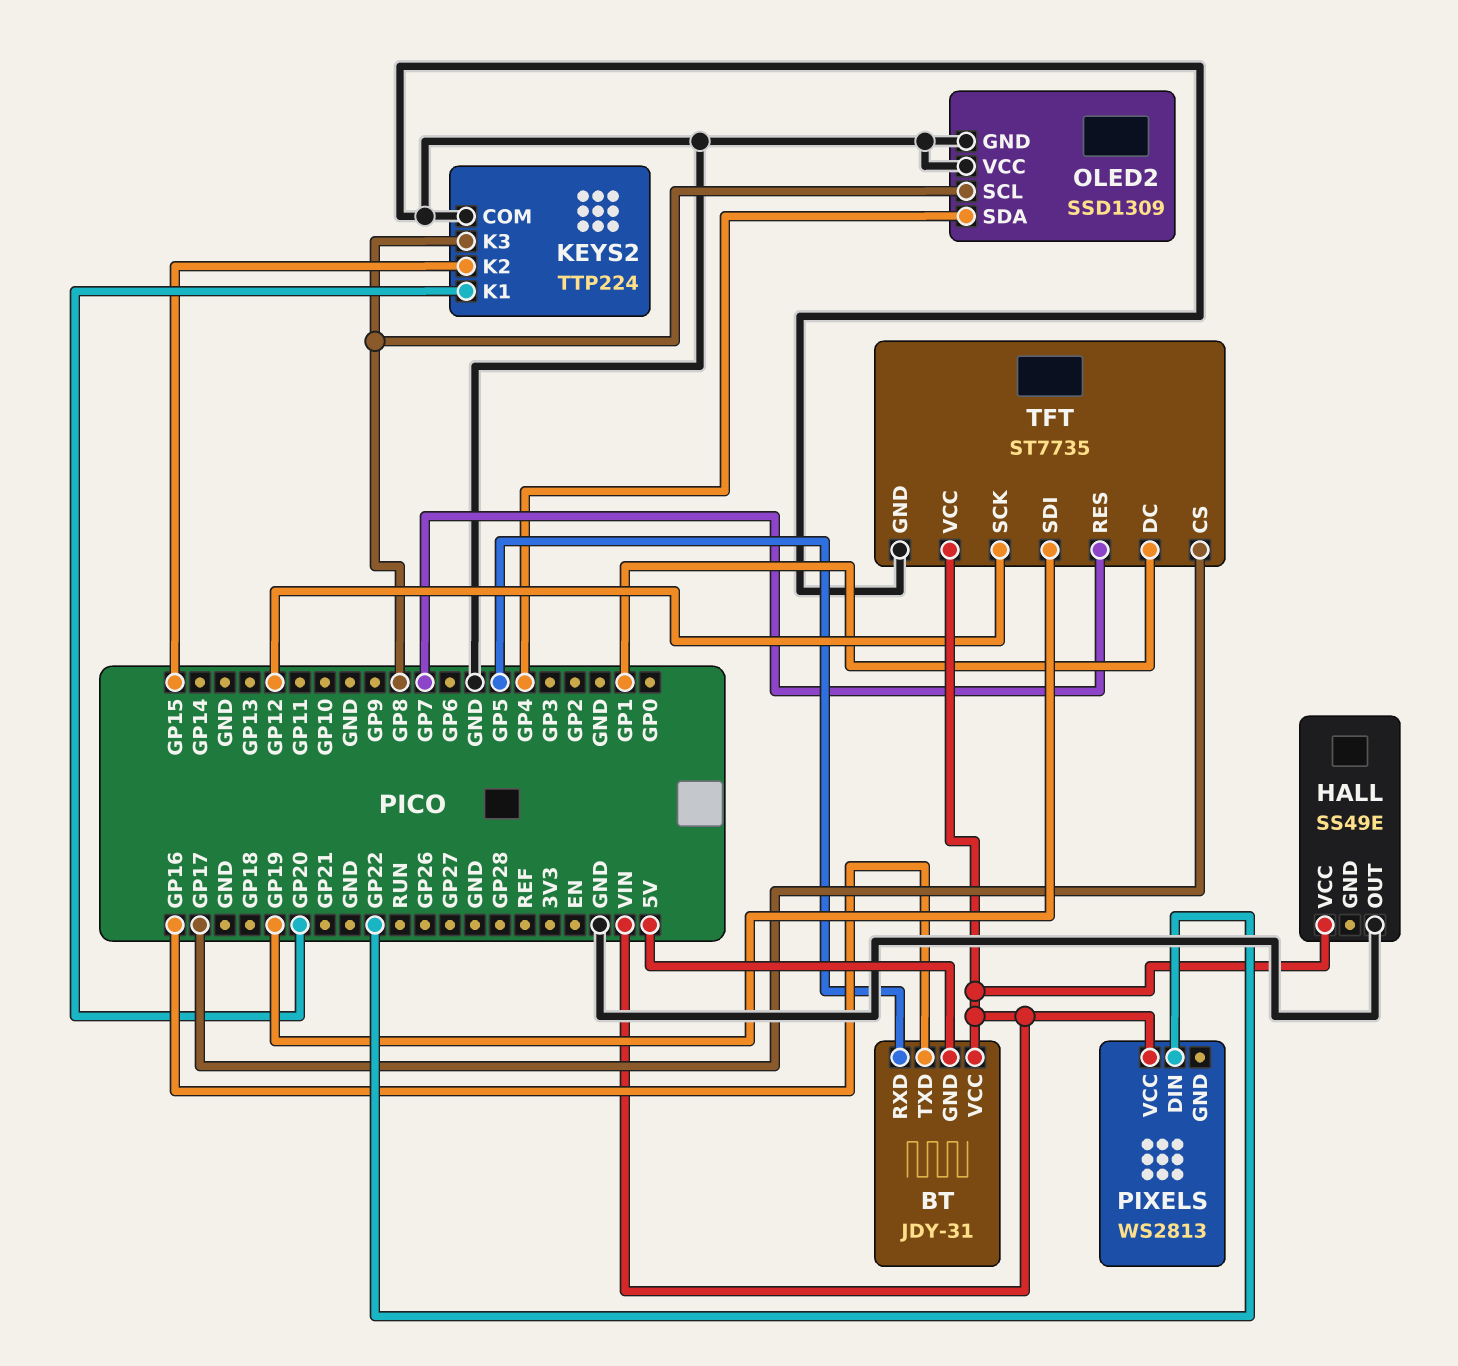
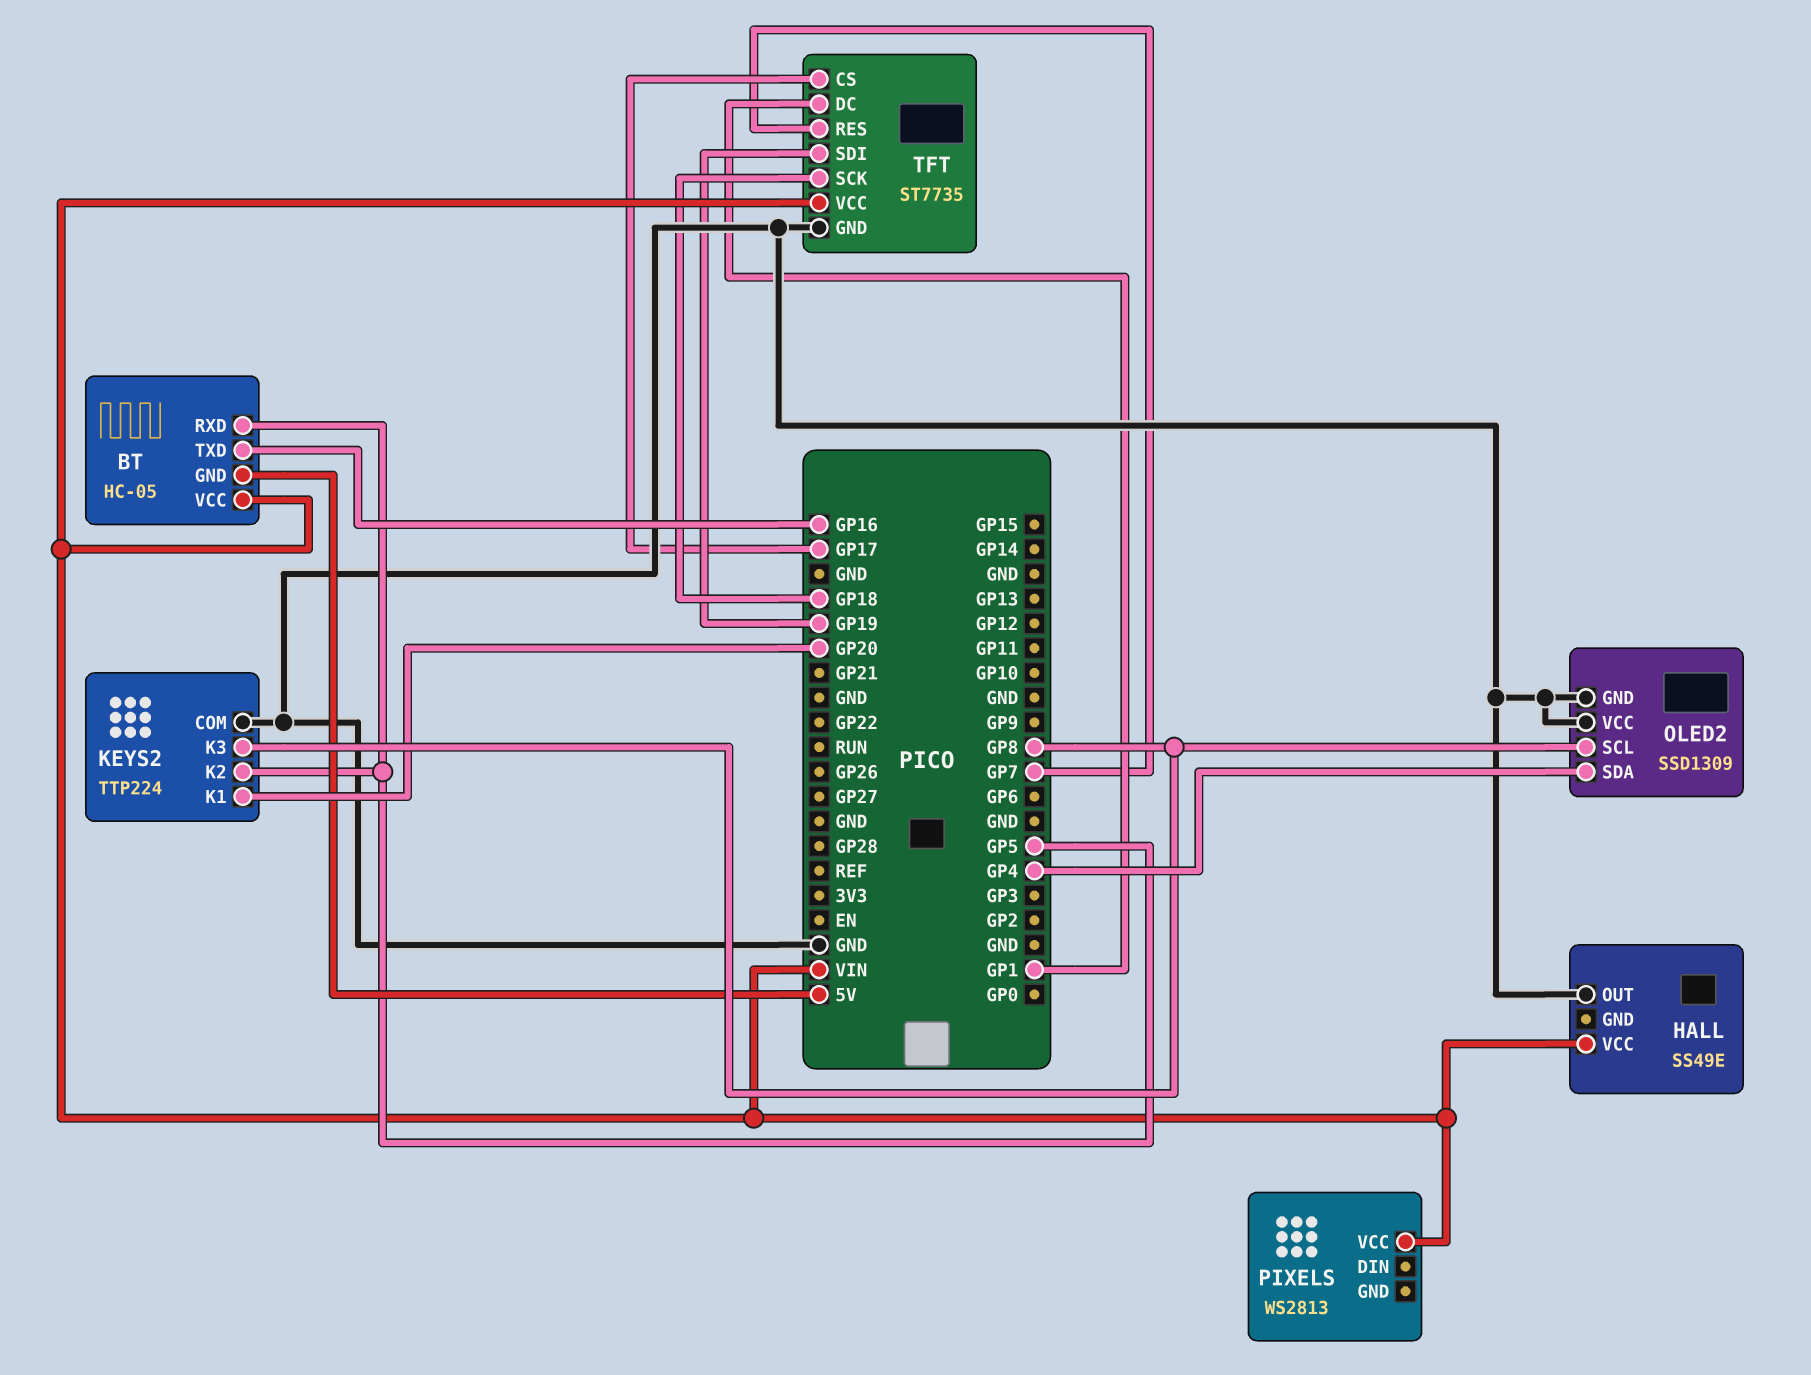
BT: JDY-31 -> HC-05
KEYS2 pin K2: GP15 -> GP5
PIXELS pin DIN: GP22 -> none
TFT pin SCK: GP12 -> GP18

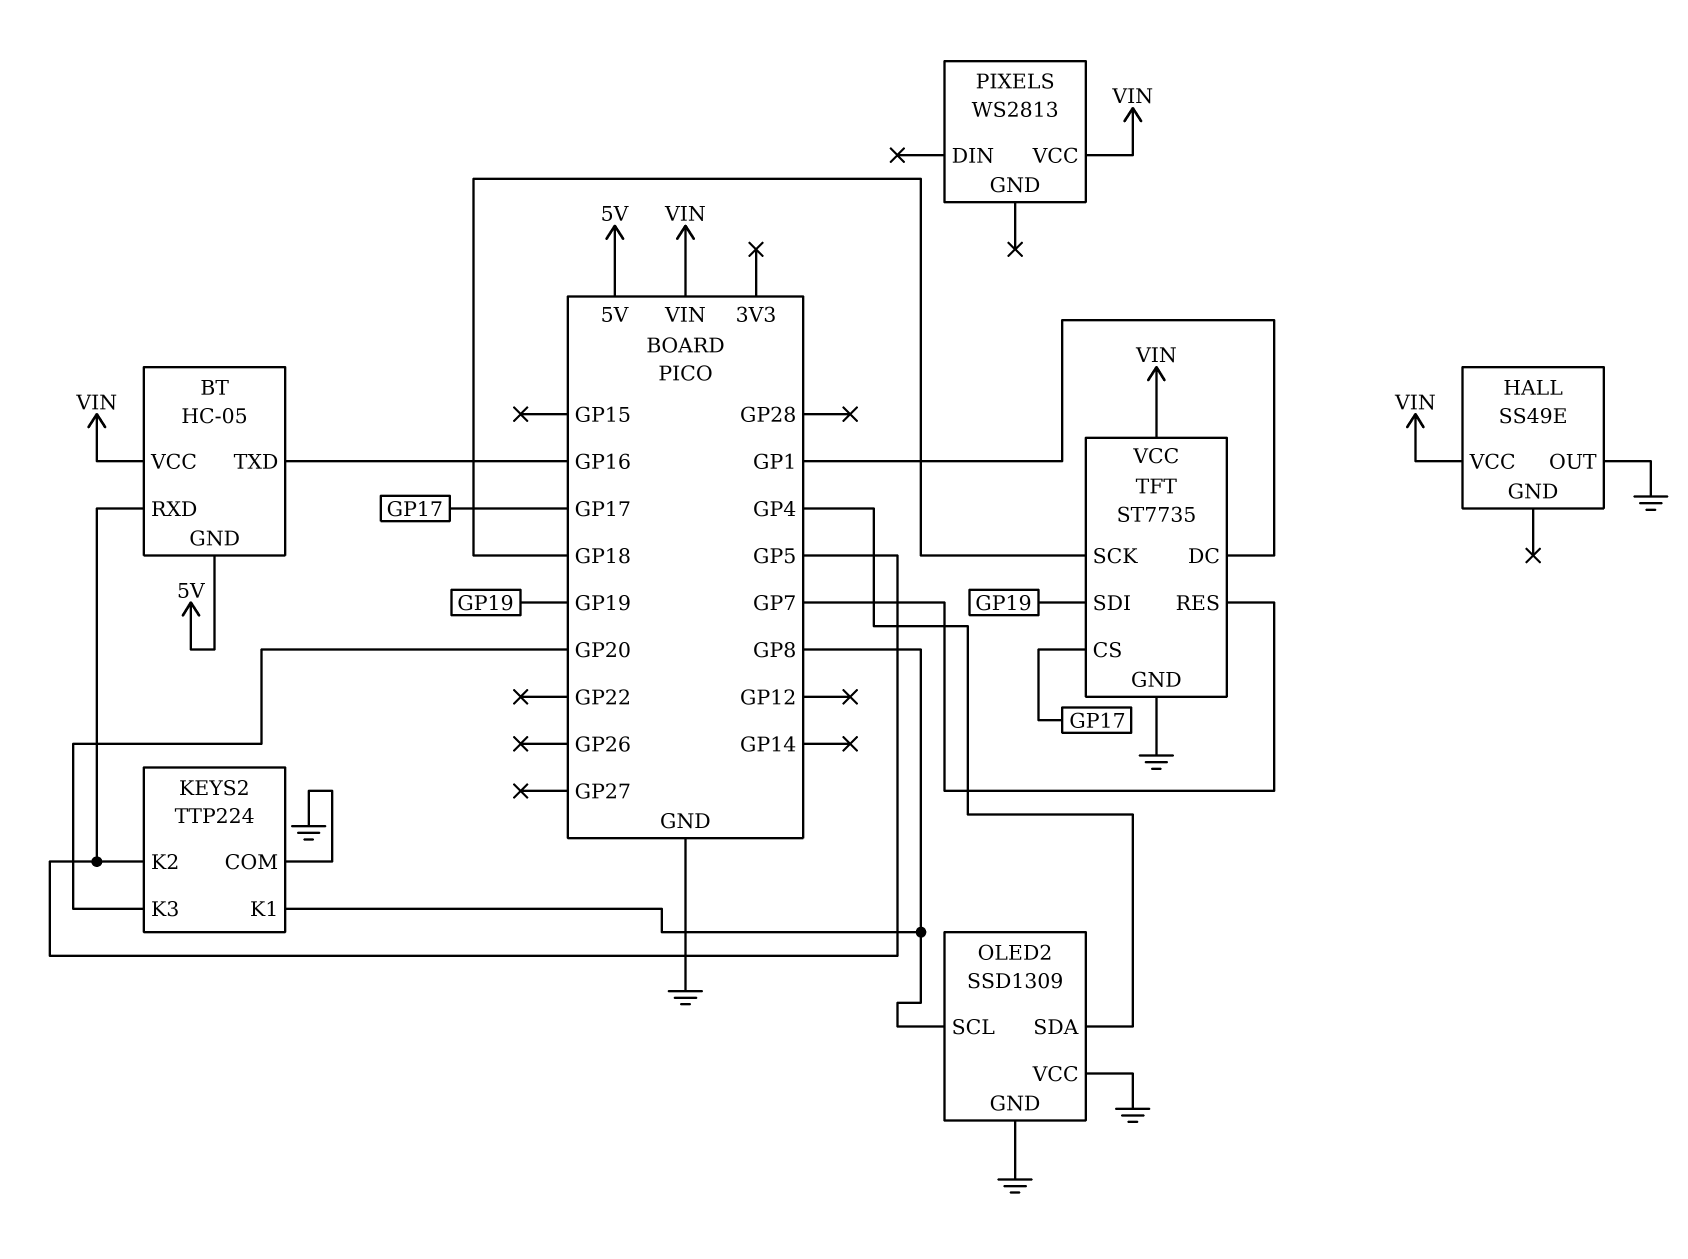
KEYS2 pin K1: GP20 -> GP8
KEYS2 pin K3: GP8 -> GP20

